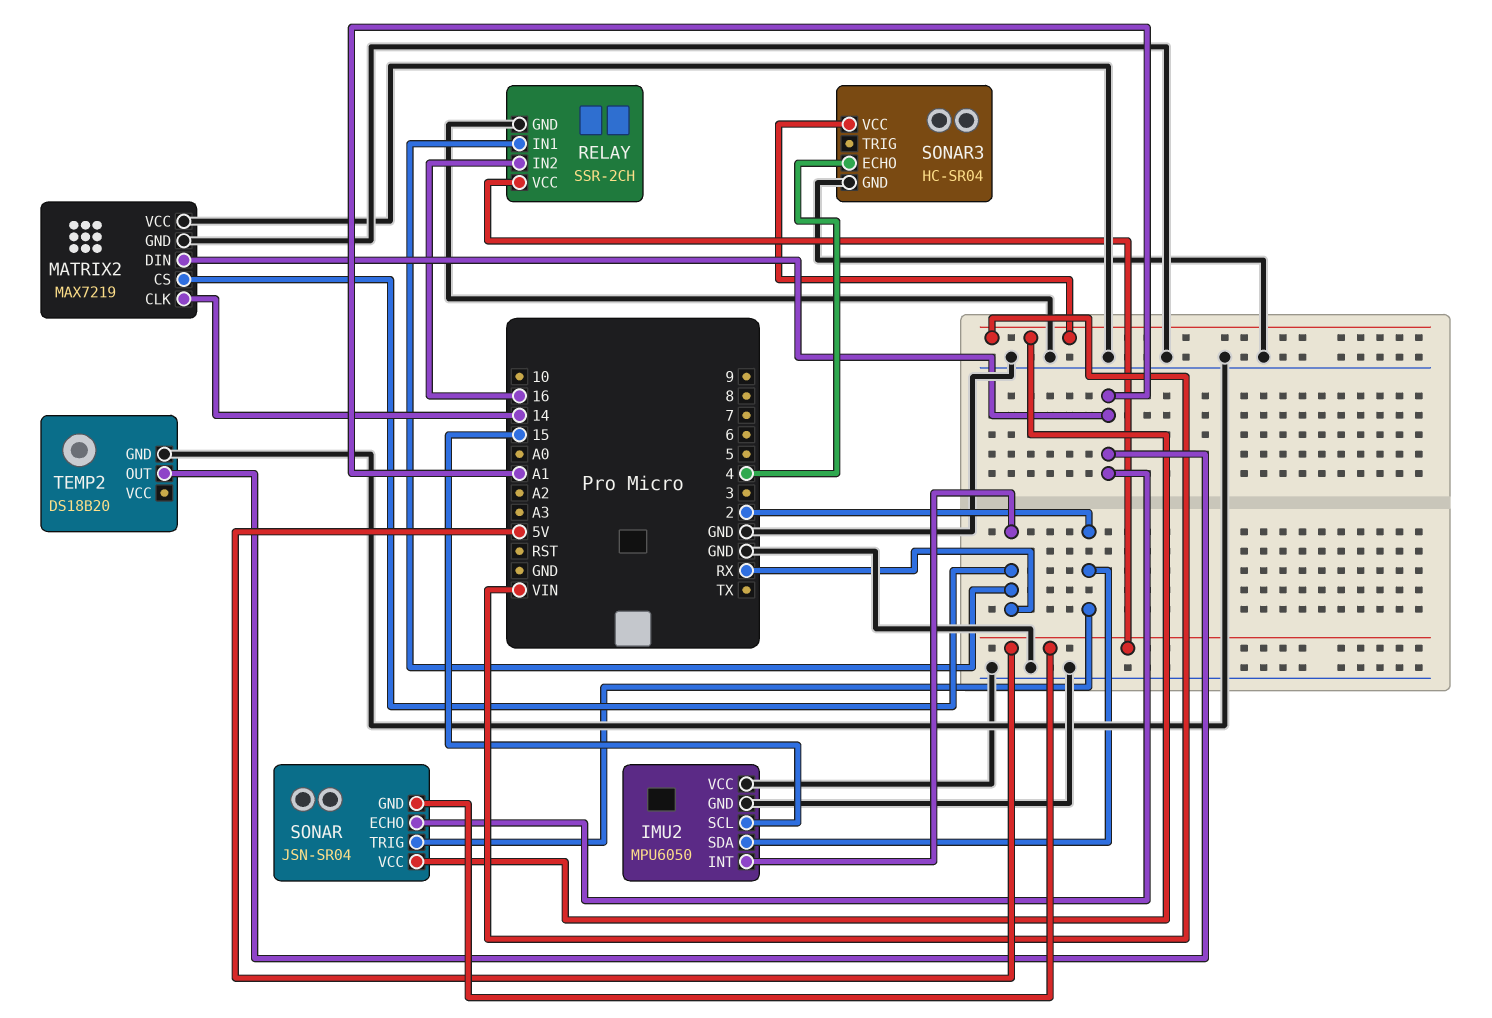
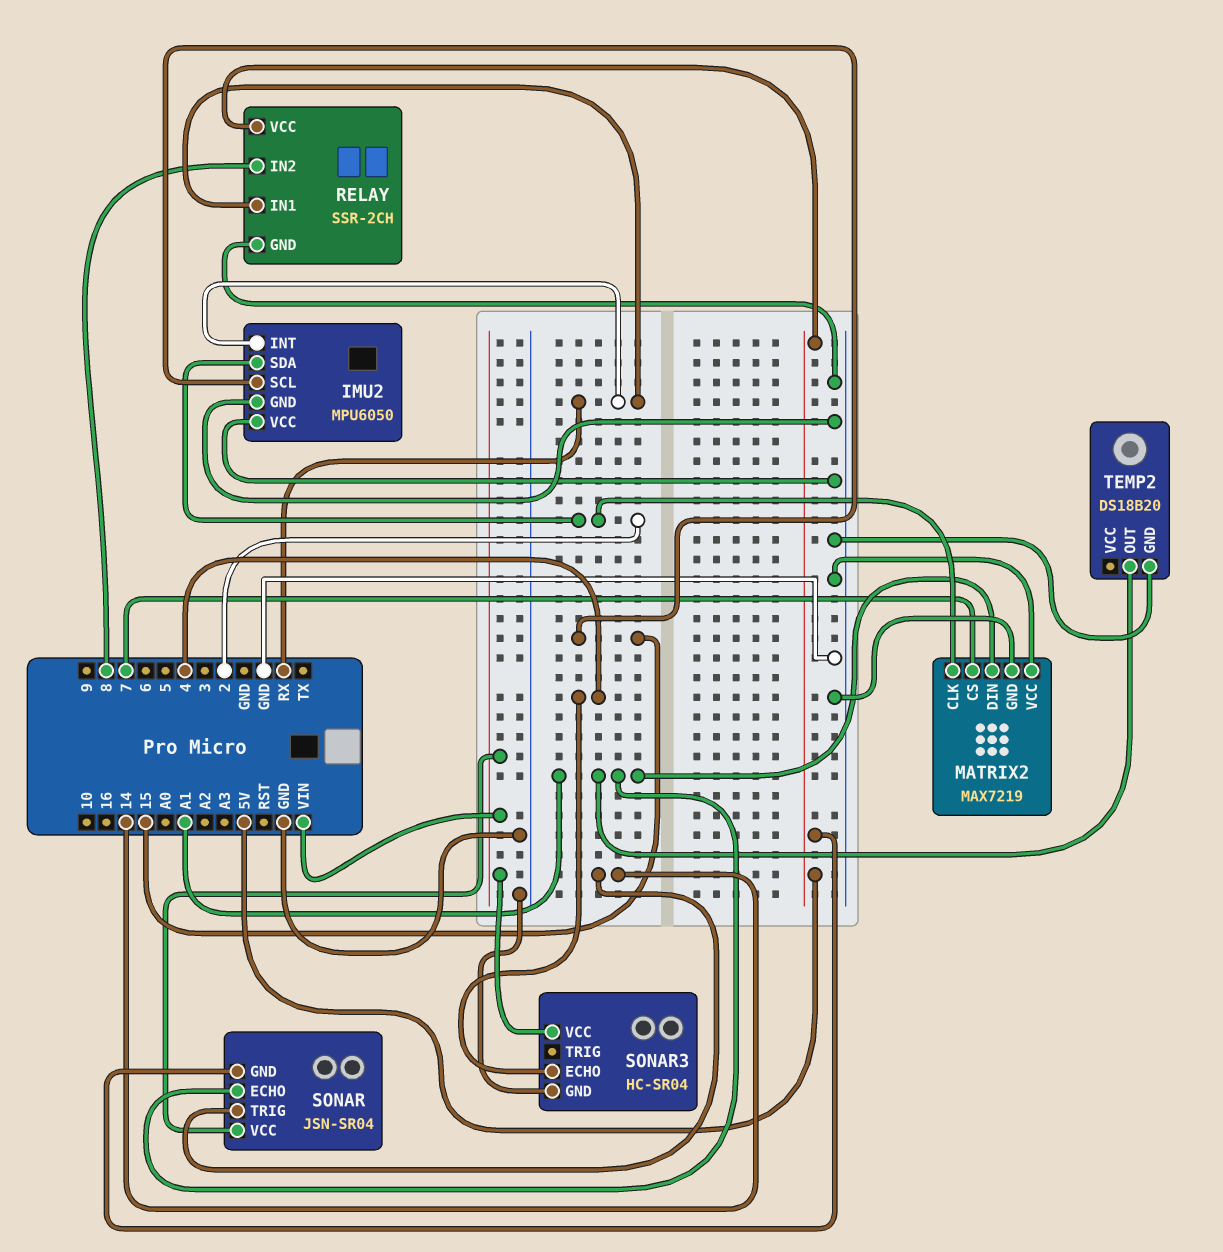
MATRIX2 pin CLK: 14 -> 2
MATRIX2 pin CS: RX -> 7
RELAY pin IN2: 16 -> 8
SONAR pin TRIG: 2 -> 14

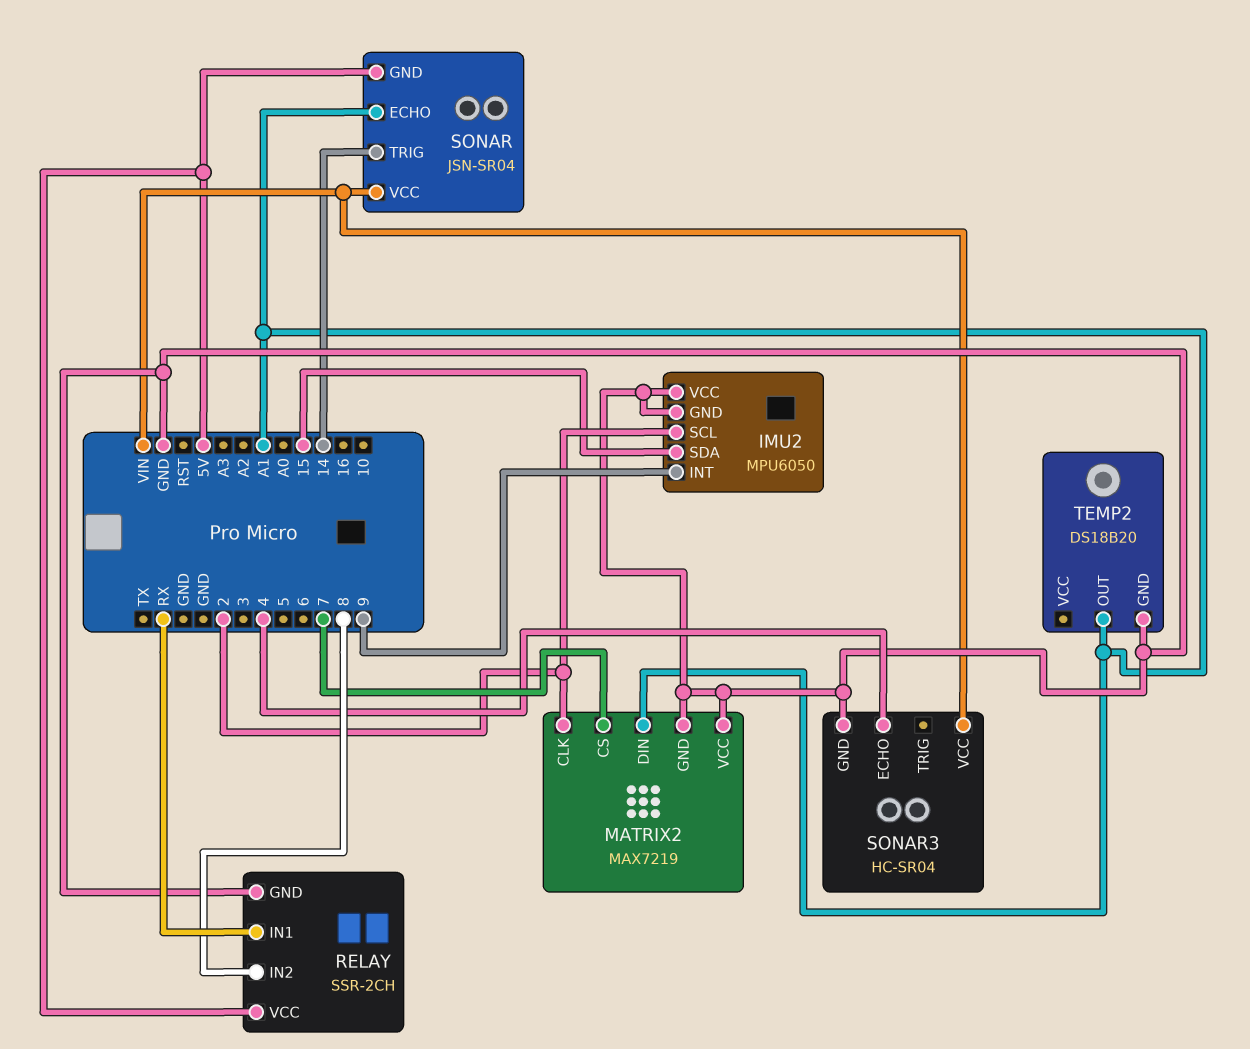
IMU2 pin INT: RX -> 9
IMU2 pin SCL: 15 -> 2
IMU2 pin SDA: 2 -> 15

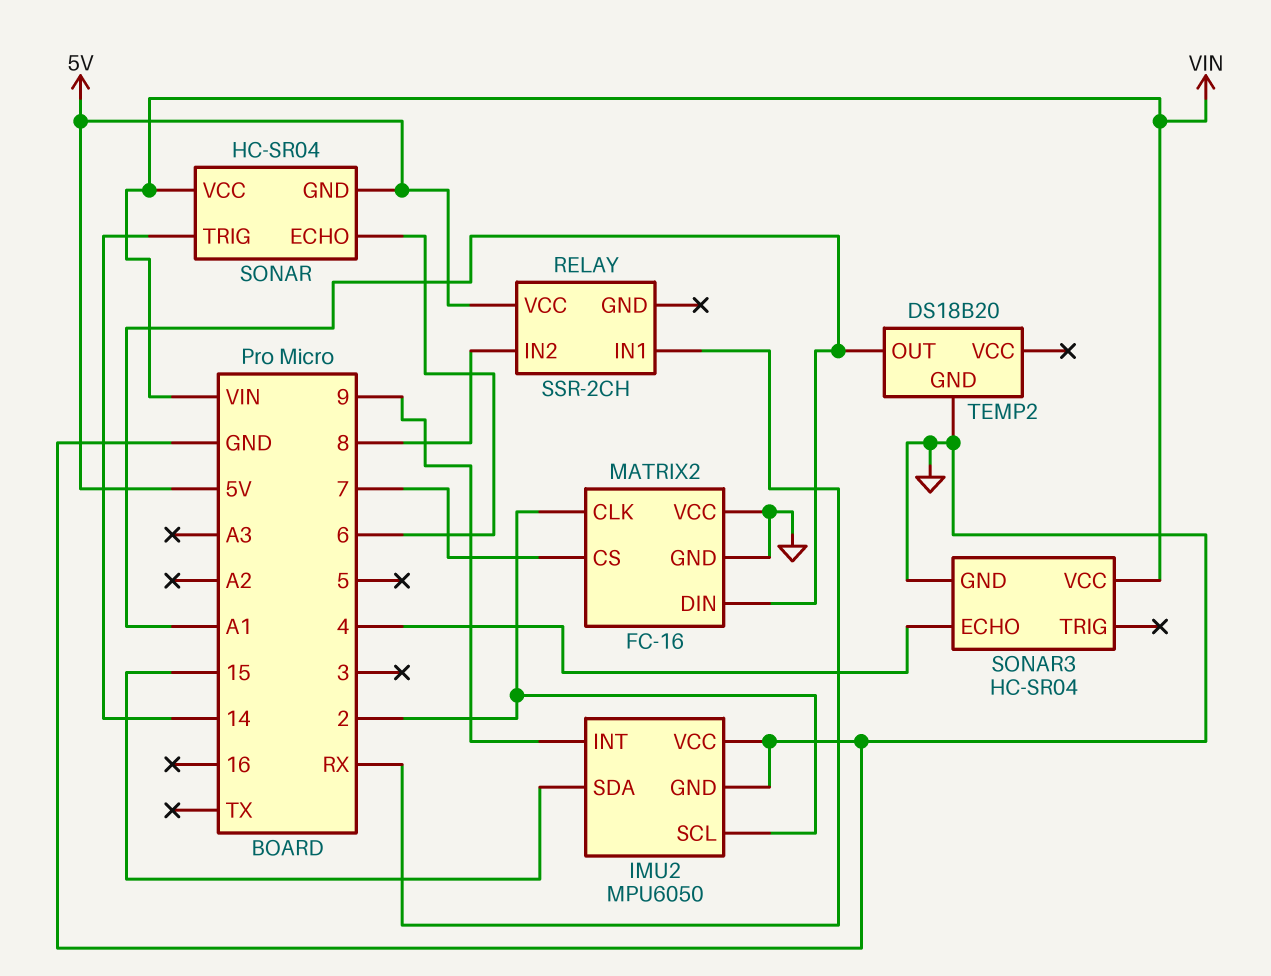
MATRIX2: MAX7219 -> FC-16
RELAY pin GND: GND -> none
SONAR: JSN-SR04 -> HC-SR04
SONAR pin ECHO: A1 -> 6

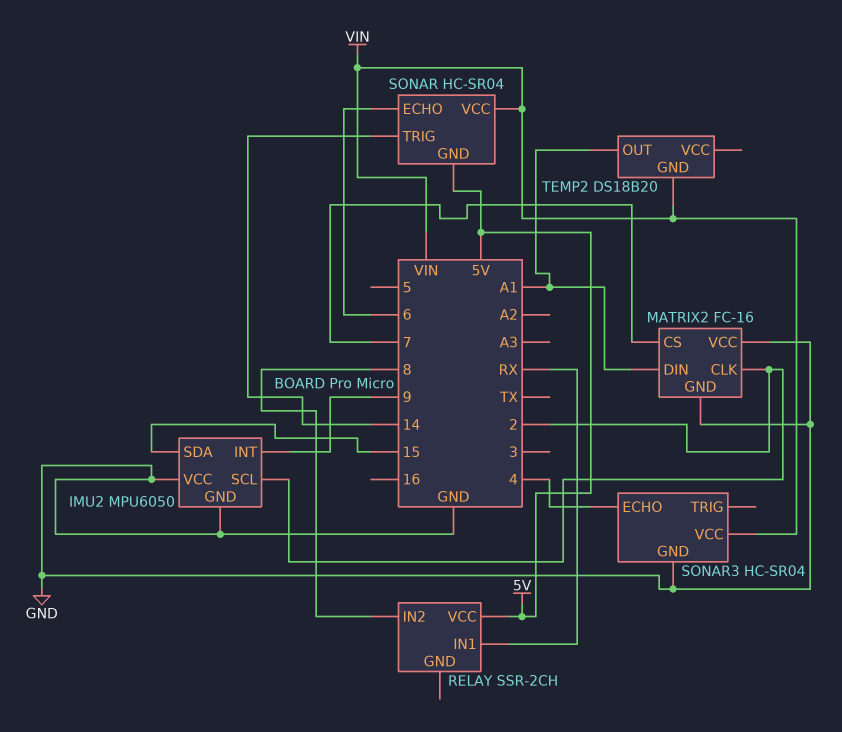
TEMP2 pin GND: GND -> VIN

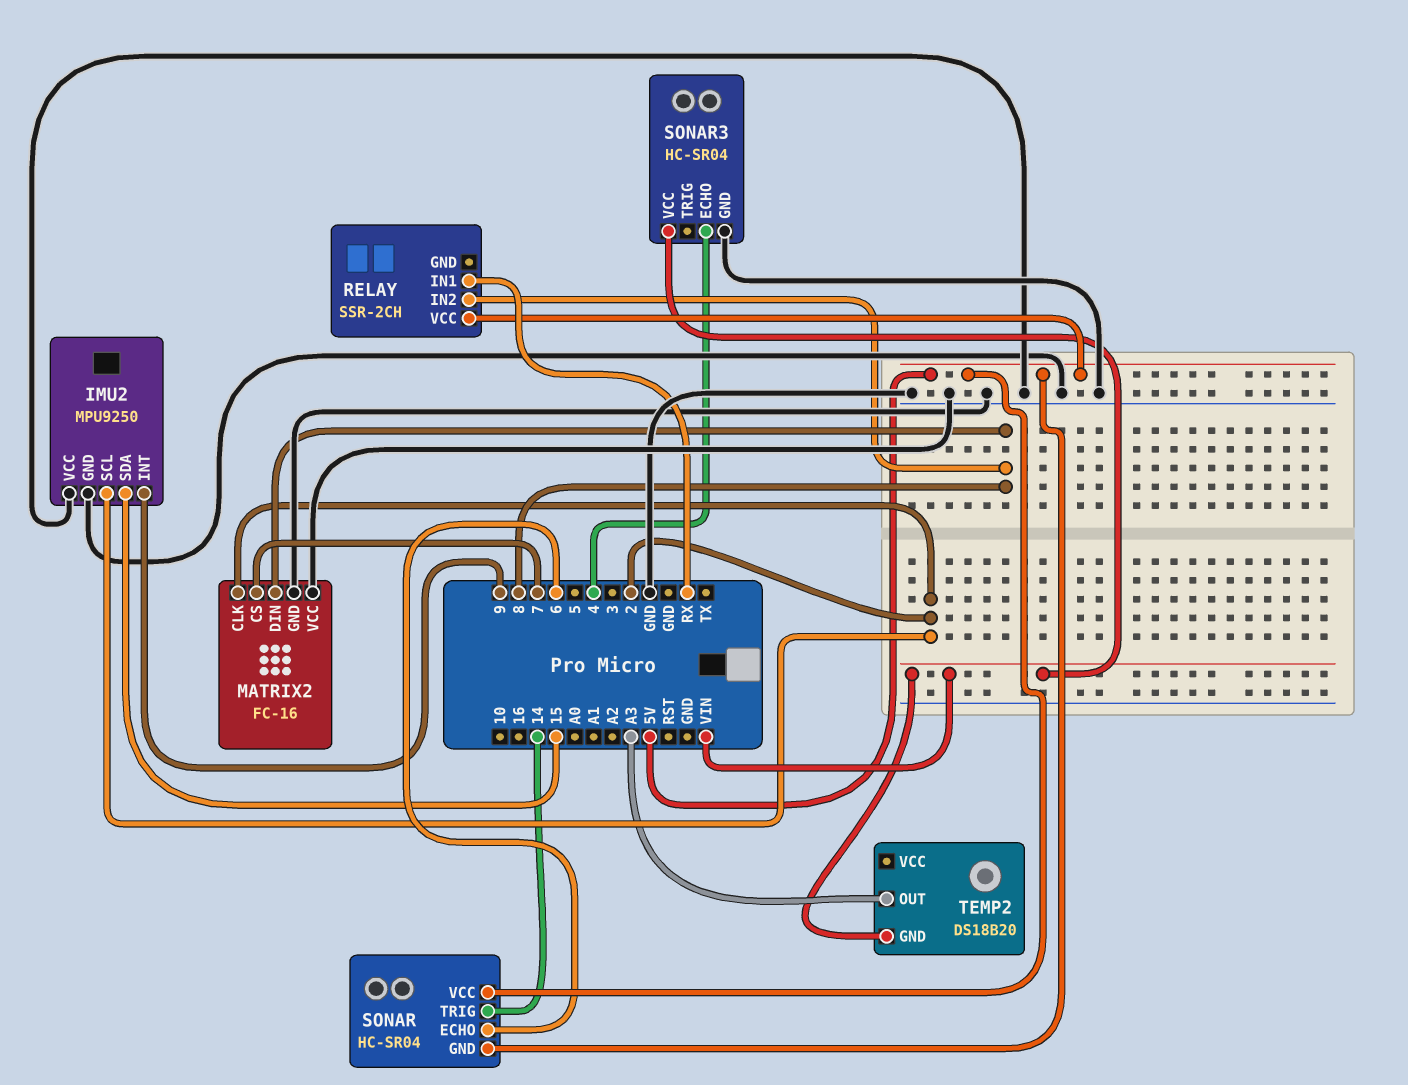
IMU2: MPU6050 -> MPU9250
MATRIX2 pin DIN: A1 -> 8
SONAR pin VCC: VIN -> 5V
TEMP2 pin OUT: A1 -> A3

